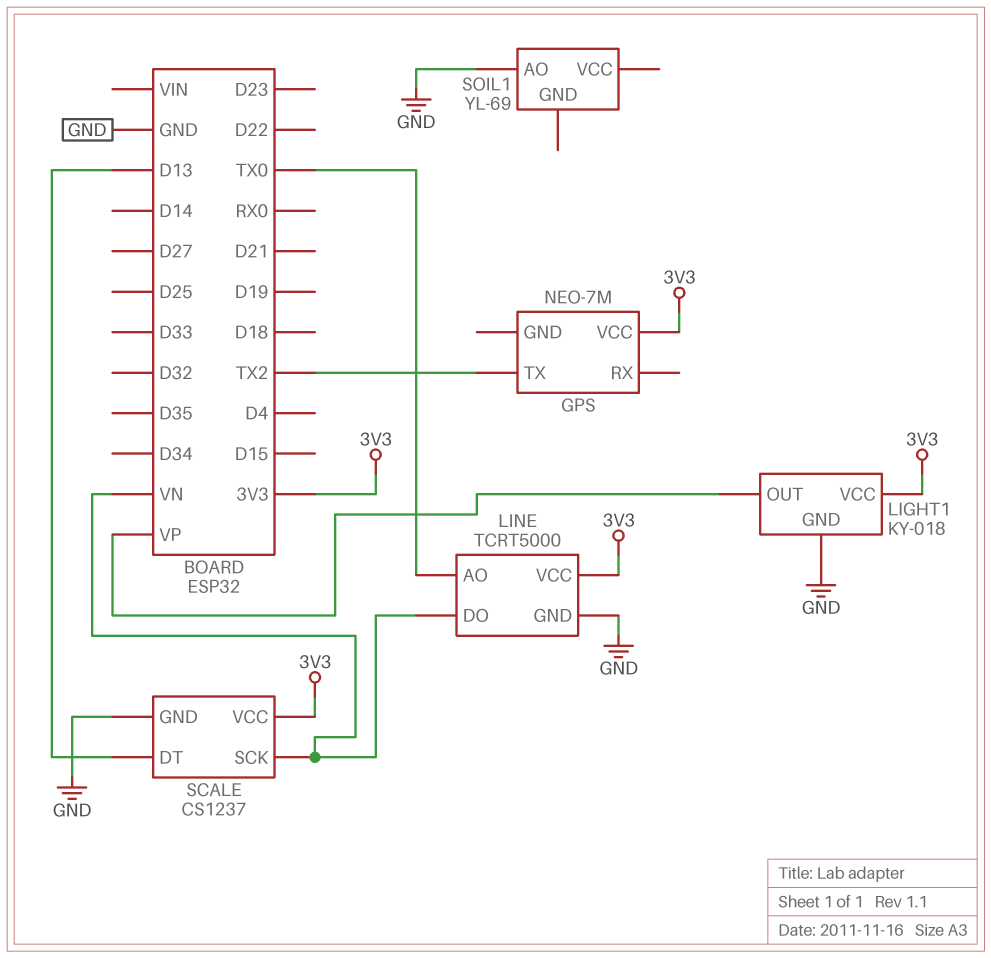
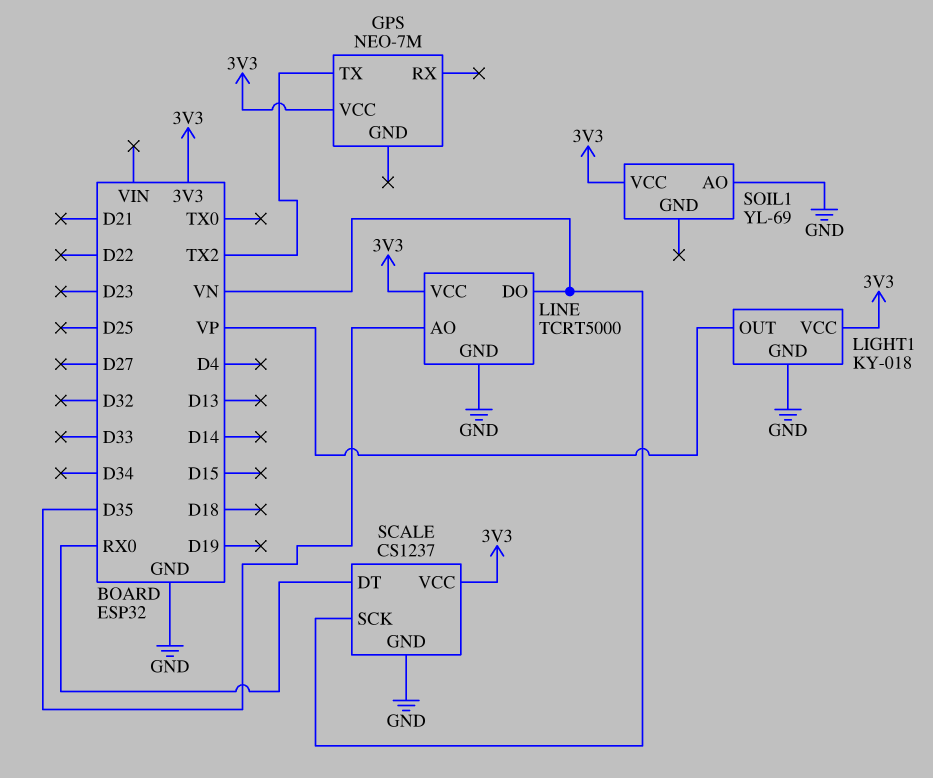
LINE pin AO: TX0 -> D35
SCALE pin DT: D13 -> RX0
SOIL1 pin VCC: none -> 3V3

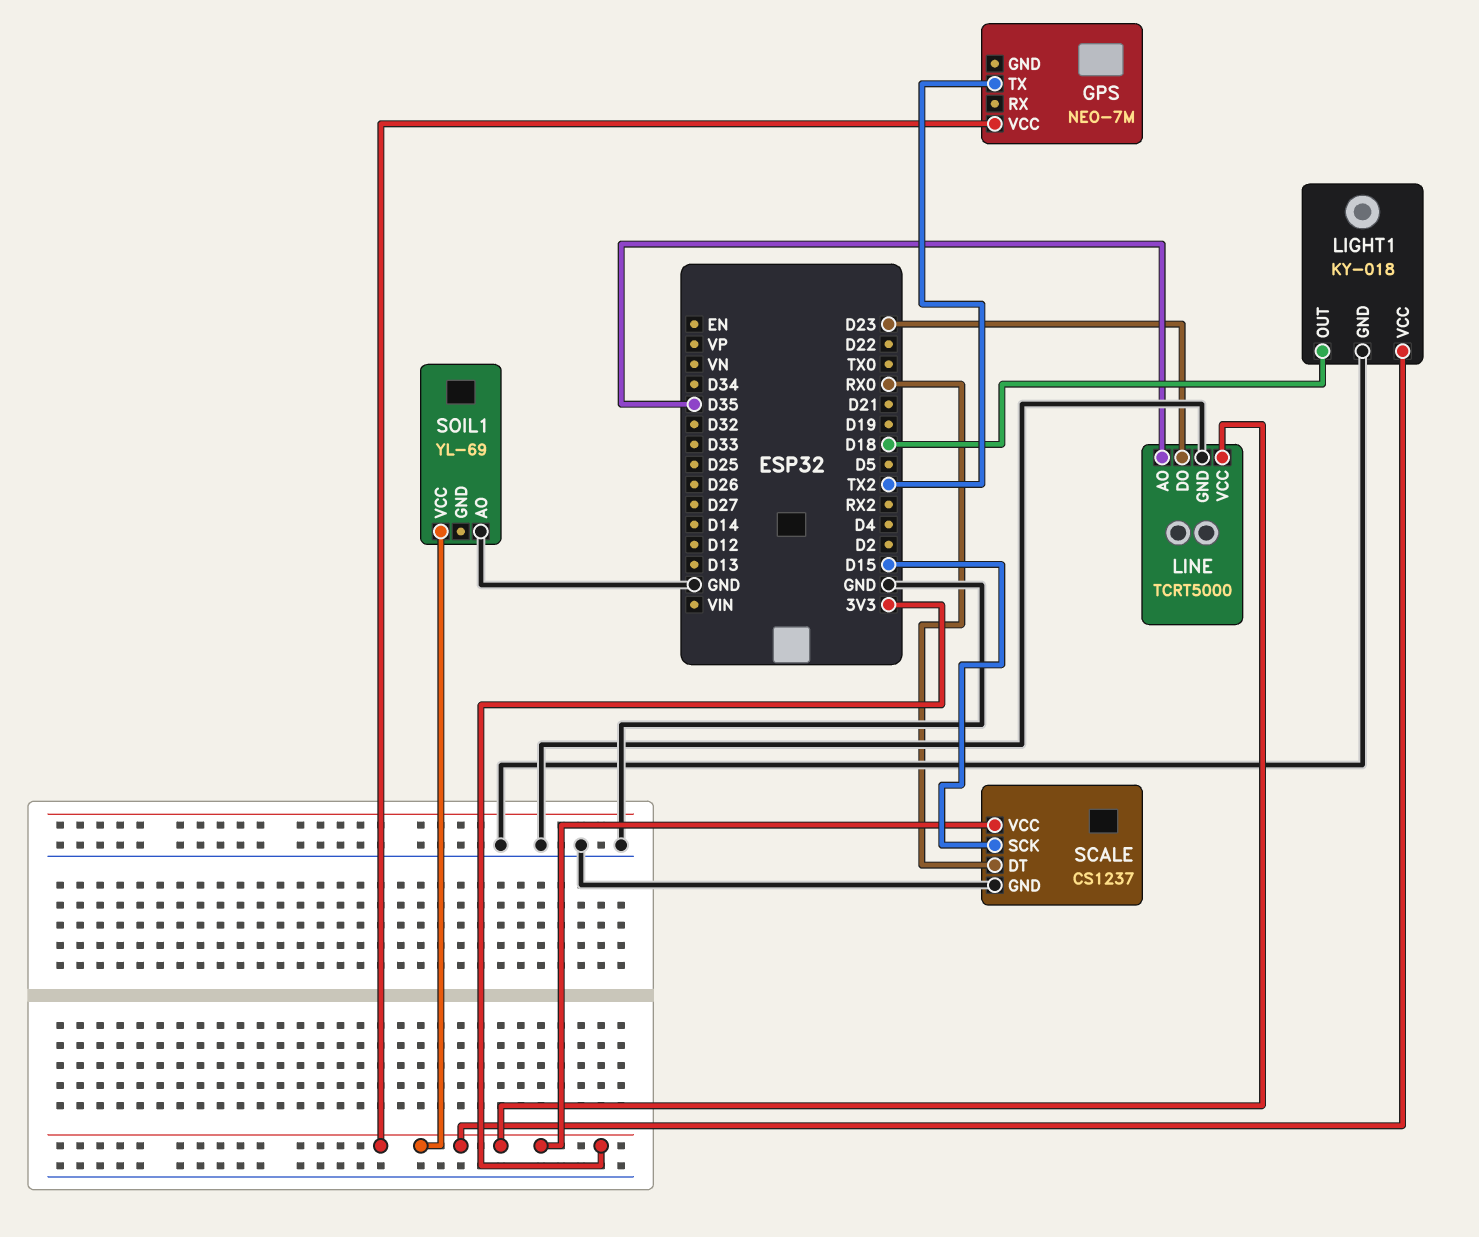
LIGHT1 pin OUT: VP -> D18
LINE pin DO: VN -> D23
SCALE pin SCK: VN -> D15

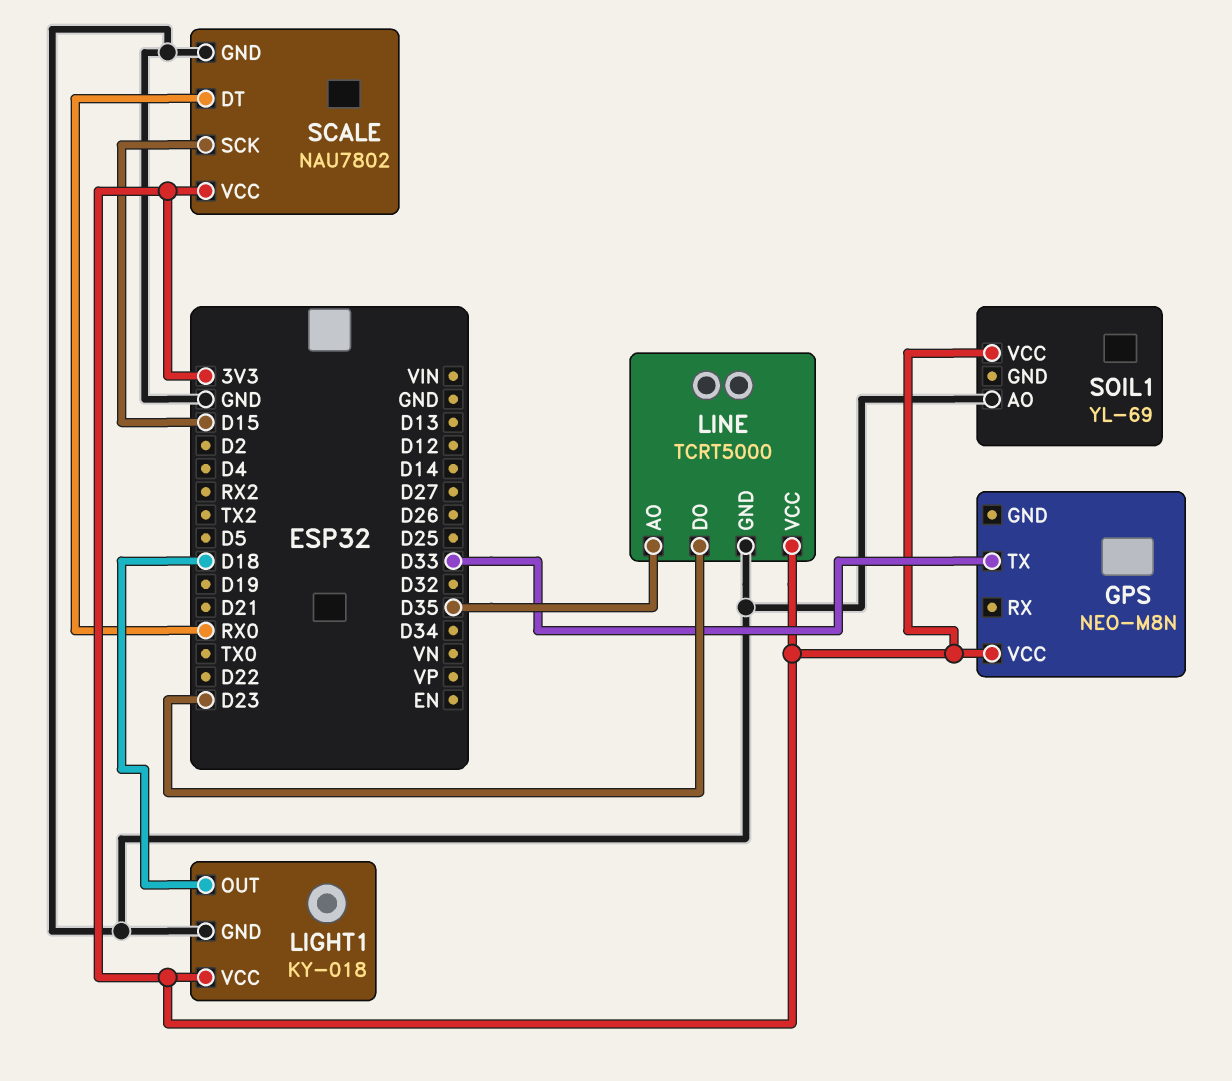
GPS: NEO-7M -> NEO-M8N
GPS pin TX: TX2 -> D33
SCALE: CS1237 -> NAU7802

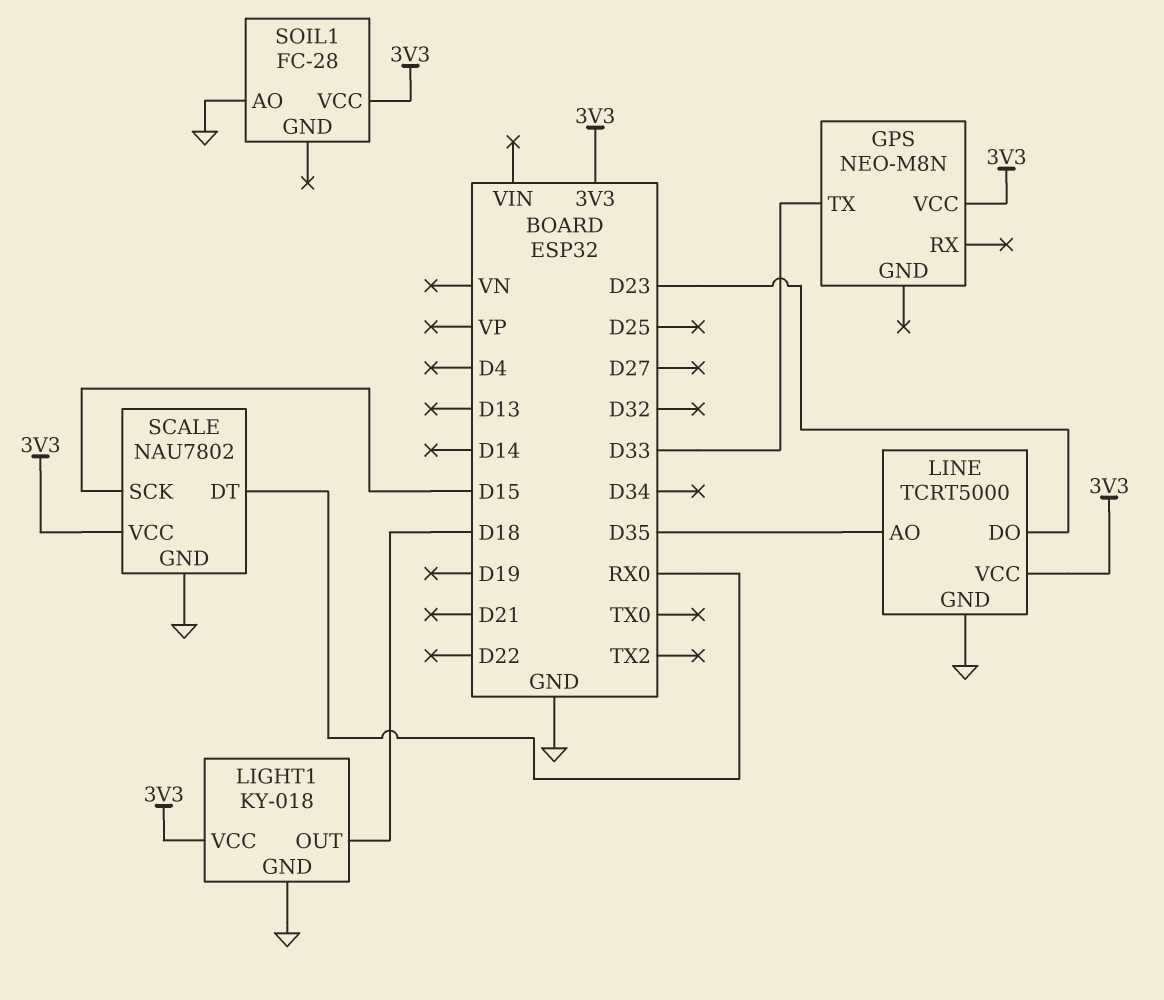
SOIL1: YL-69 -> FC-28

